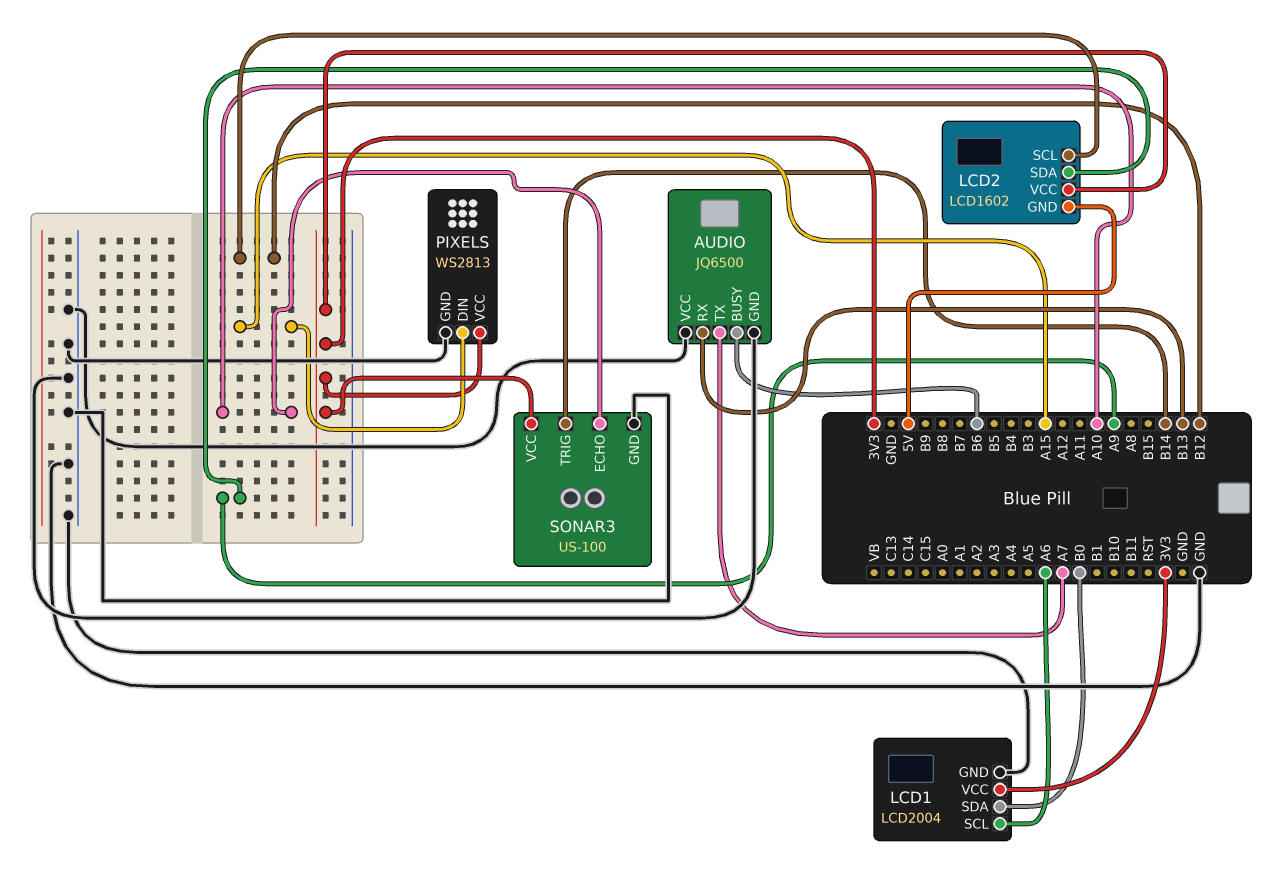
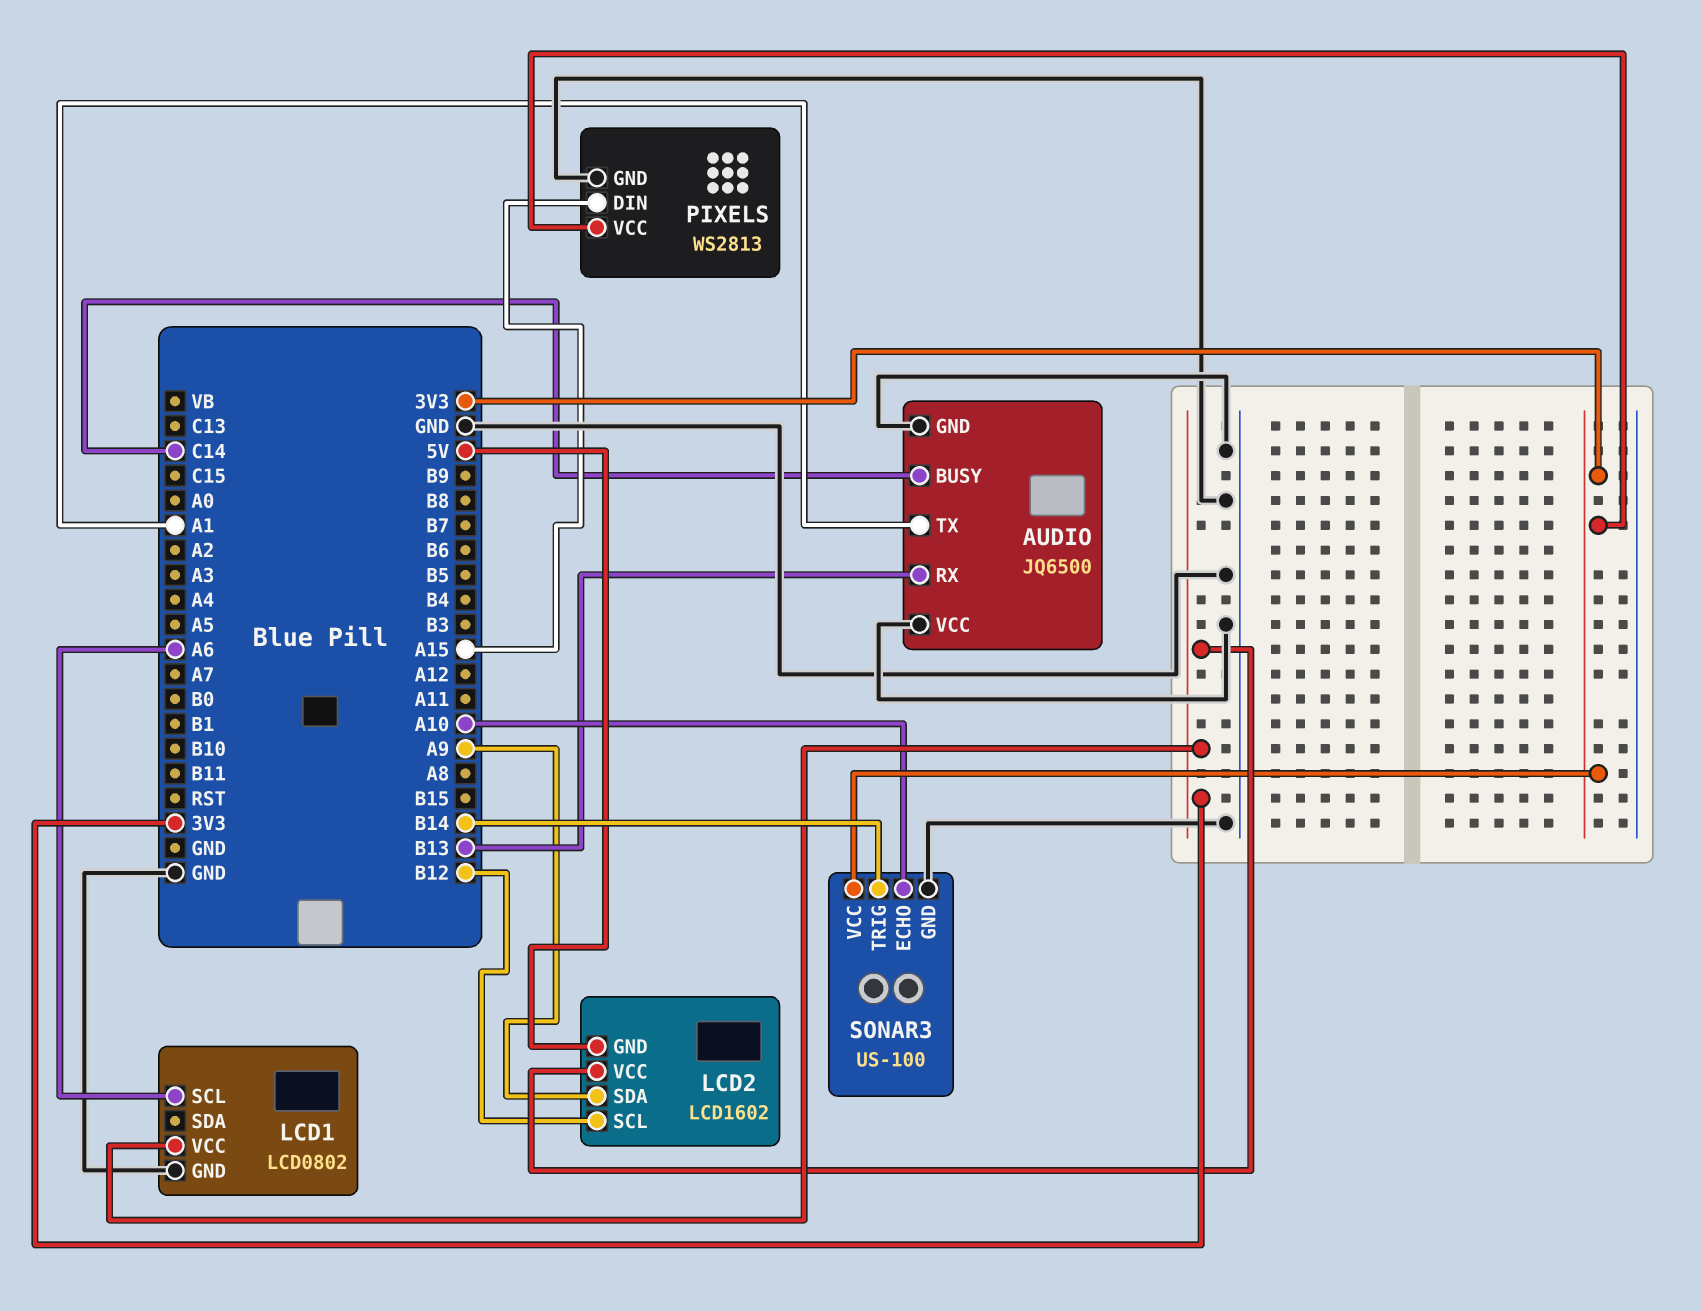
AUDIO pin BUSY: B6 -> C14
AUDIO pin TX: A7 -> A1
LCD1: LCD2004 -> LCD0802
LCD1 pin SDA: B0 -> none

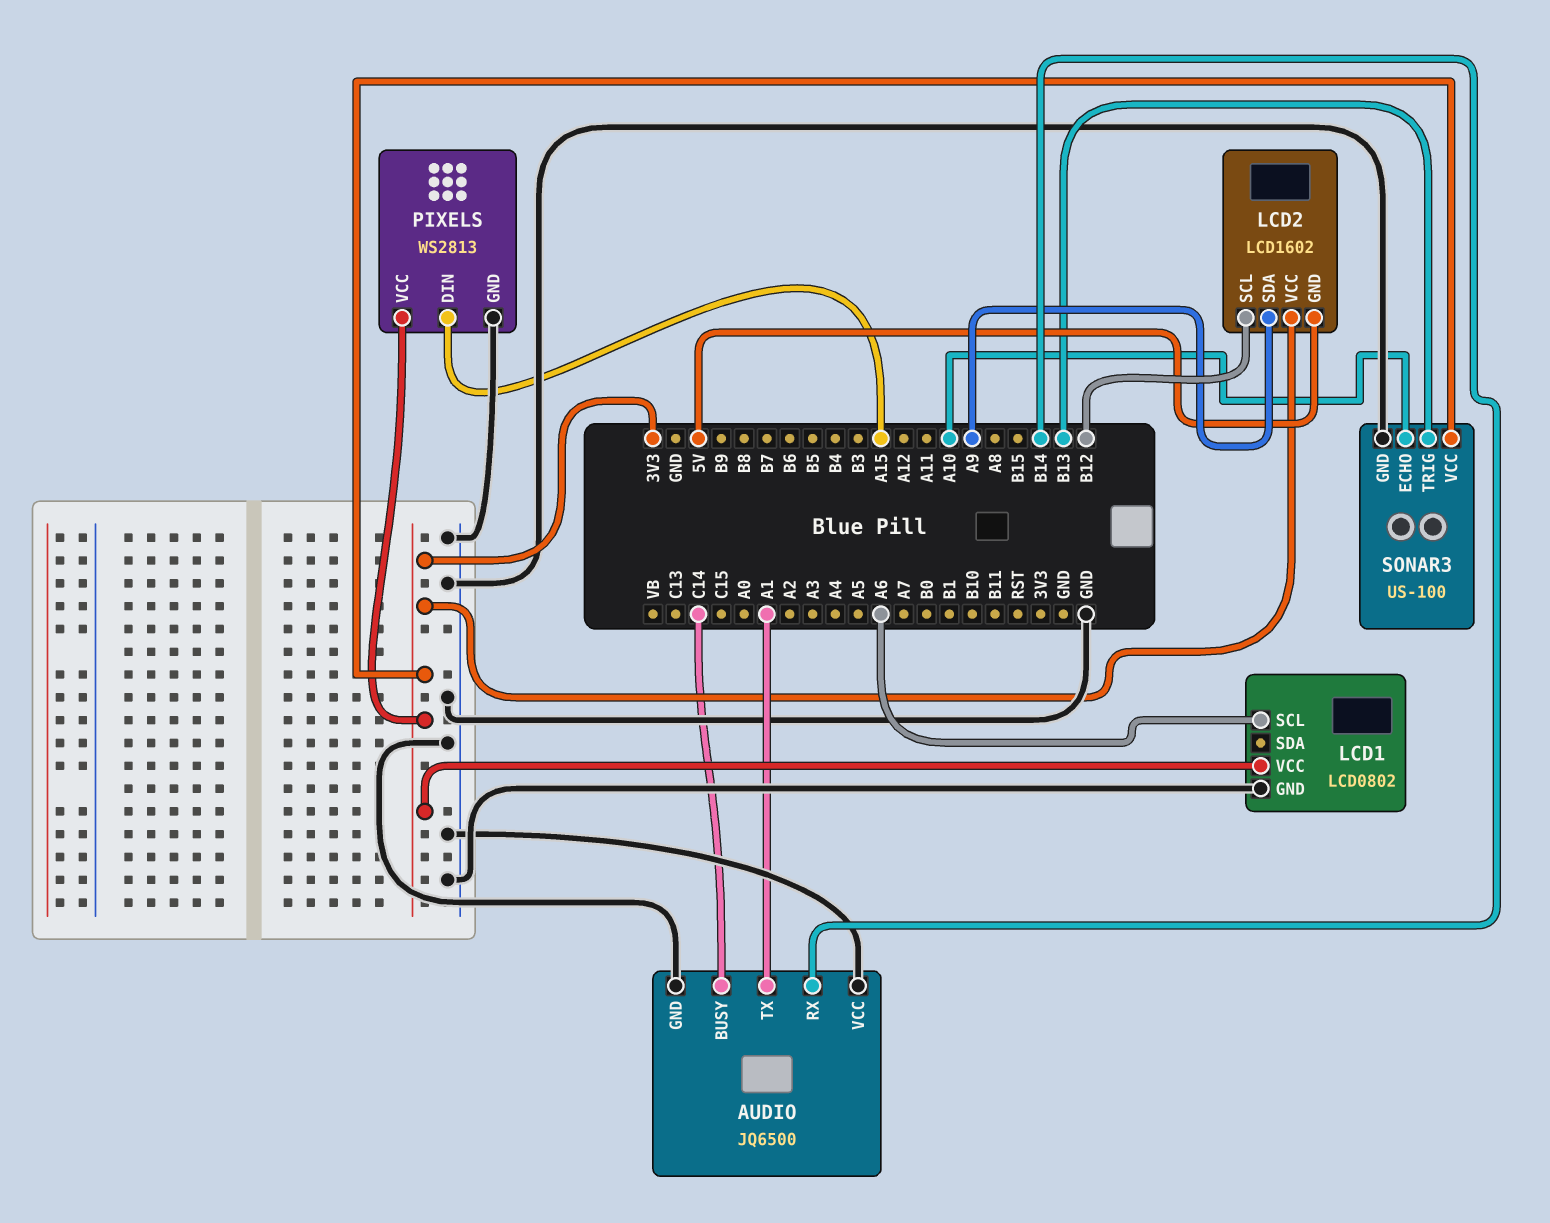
AUDIO pin RX: B13 -> B14
SONAR3 pin TRIG: B14 -> B13

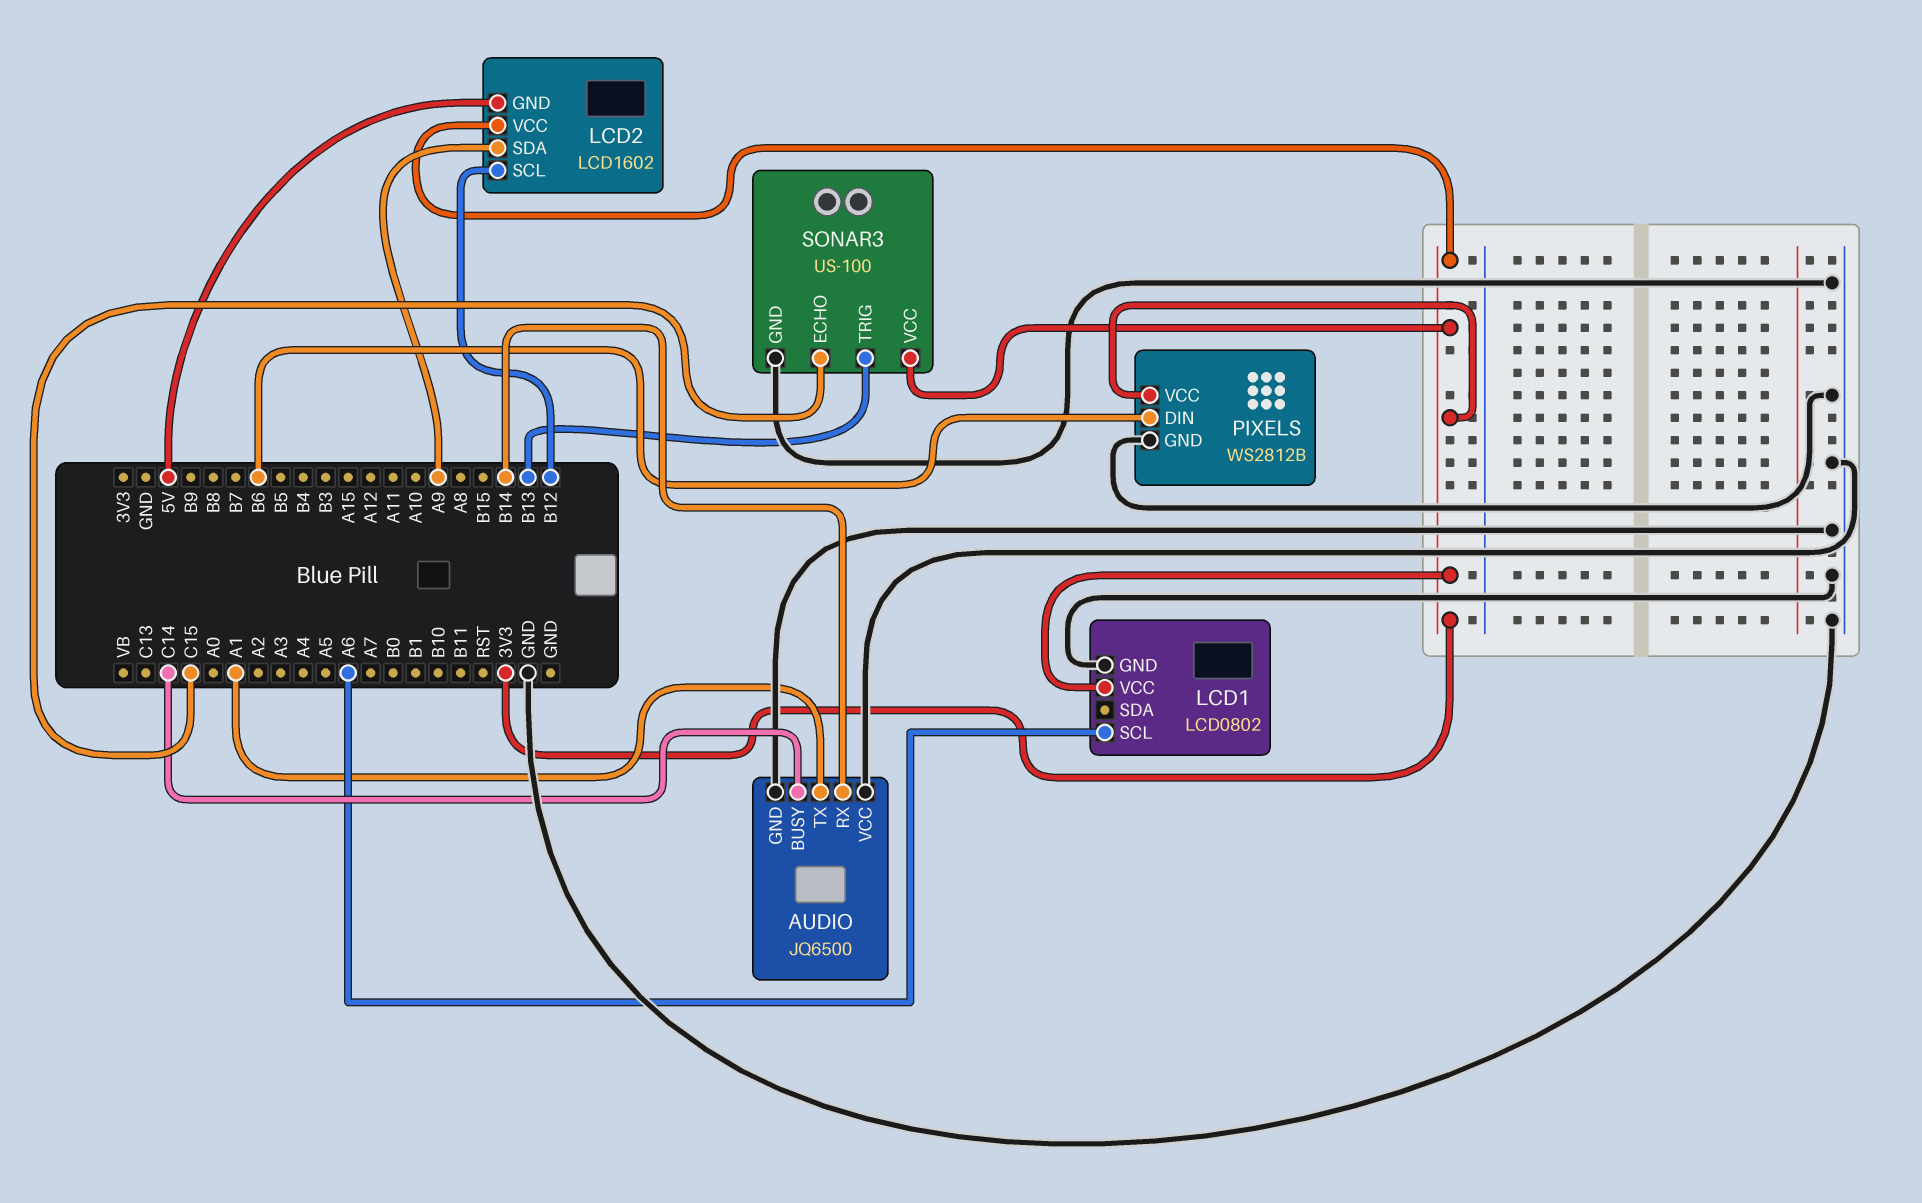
PIXELS: WS2813 -> WS2812B
PIXELS pin DIN: A15 -> B6
SONAR3 pin ECHO: A10 -> C15

